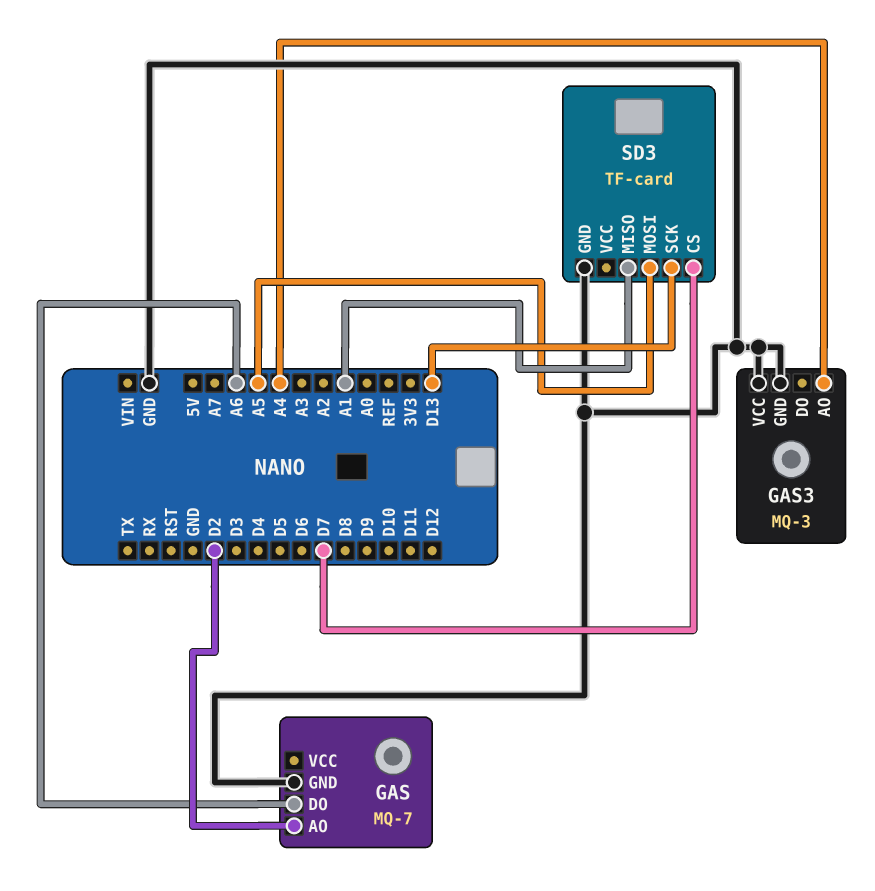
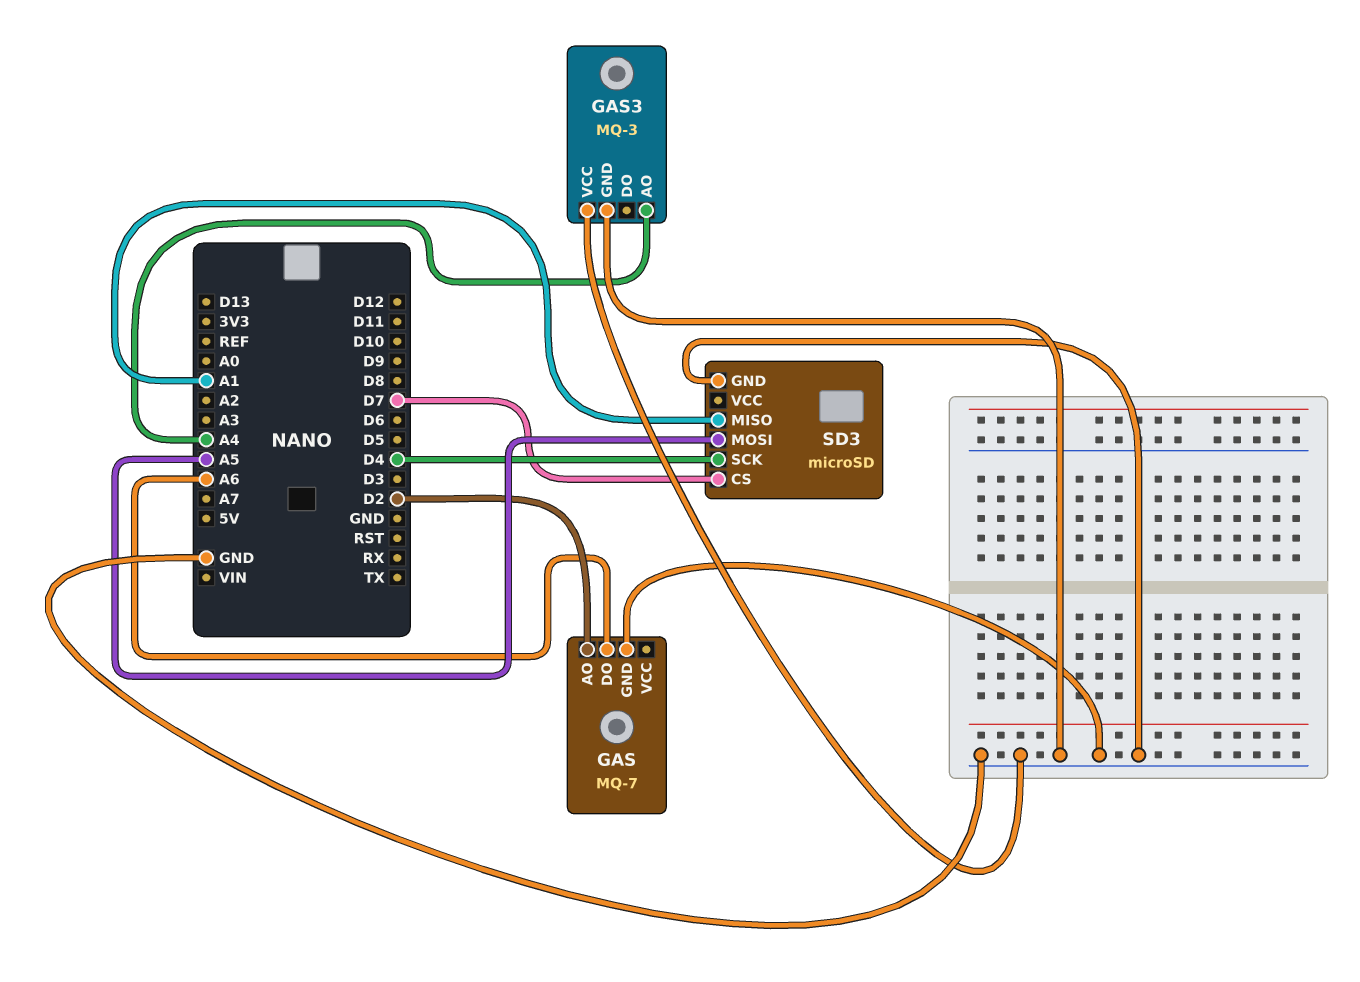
SD3: TF-card -> microSD
SD3 pin SCK: D13 -> D4

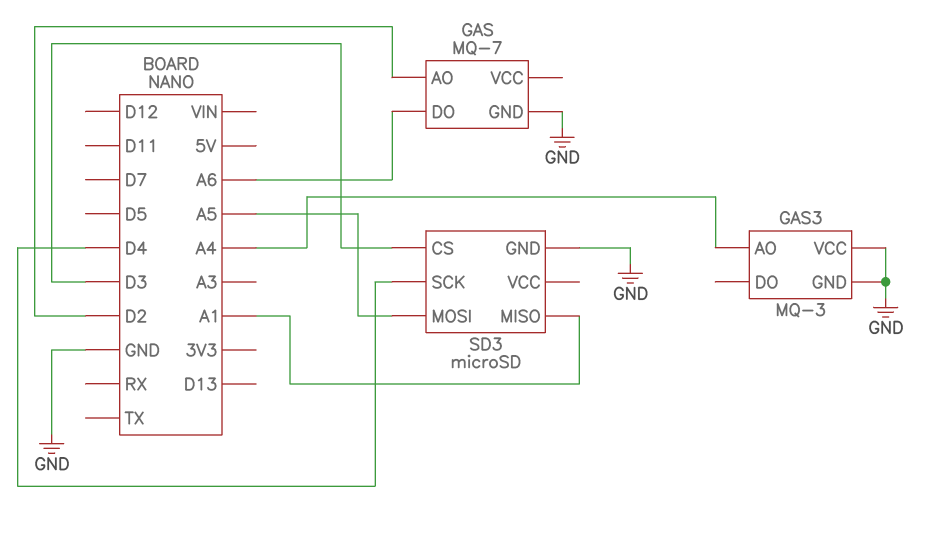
SD3 pin CS: D7 -> D3

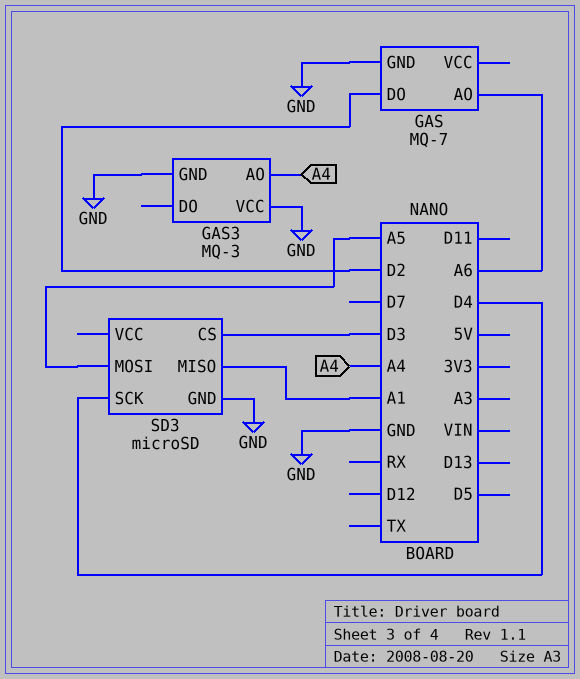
GAS pin AO: D2 -> A6
GAS pin DO: A6 -> D2

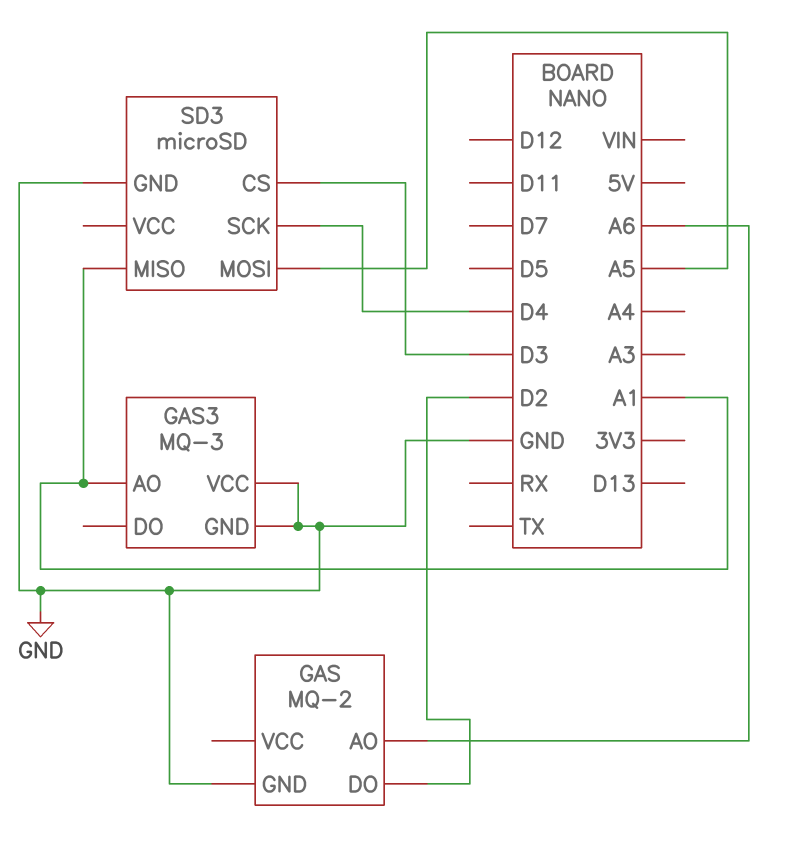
GAS: MQ-7 -> MQ-2
GAS3 pin AO: A4 -> A1

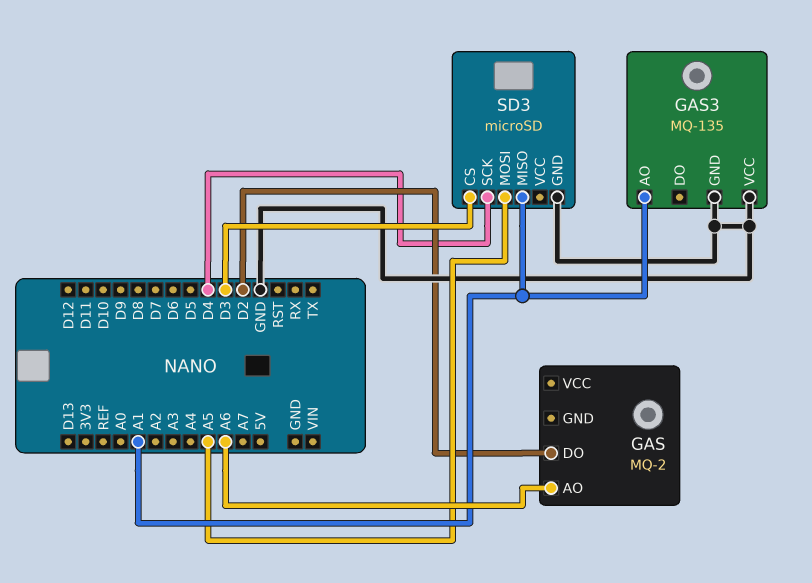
GAS pin GND: GND -> none
GAS3: MQ-3 -> MQ-135

